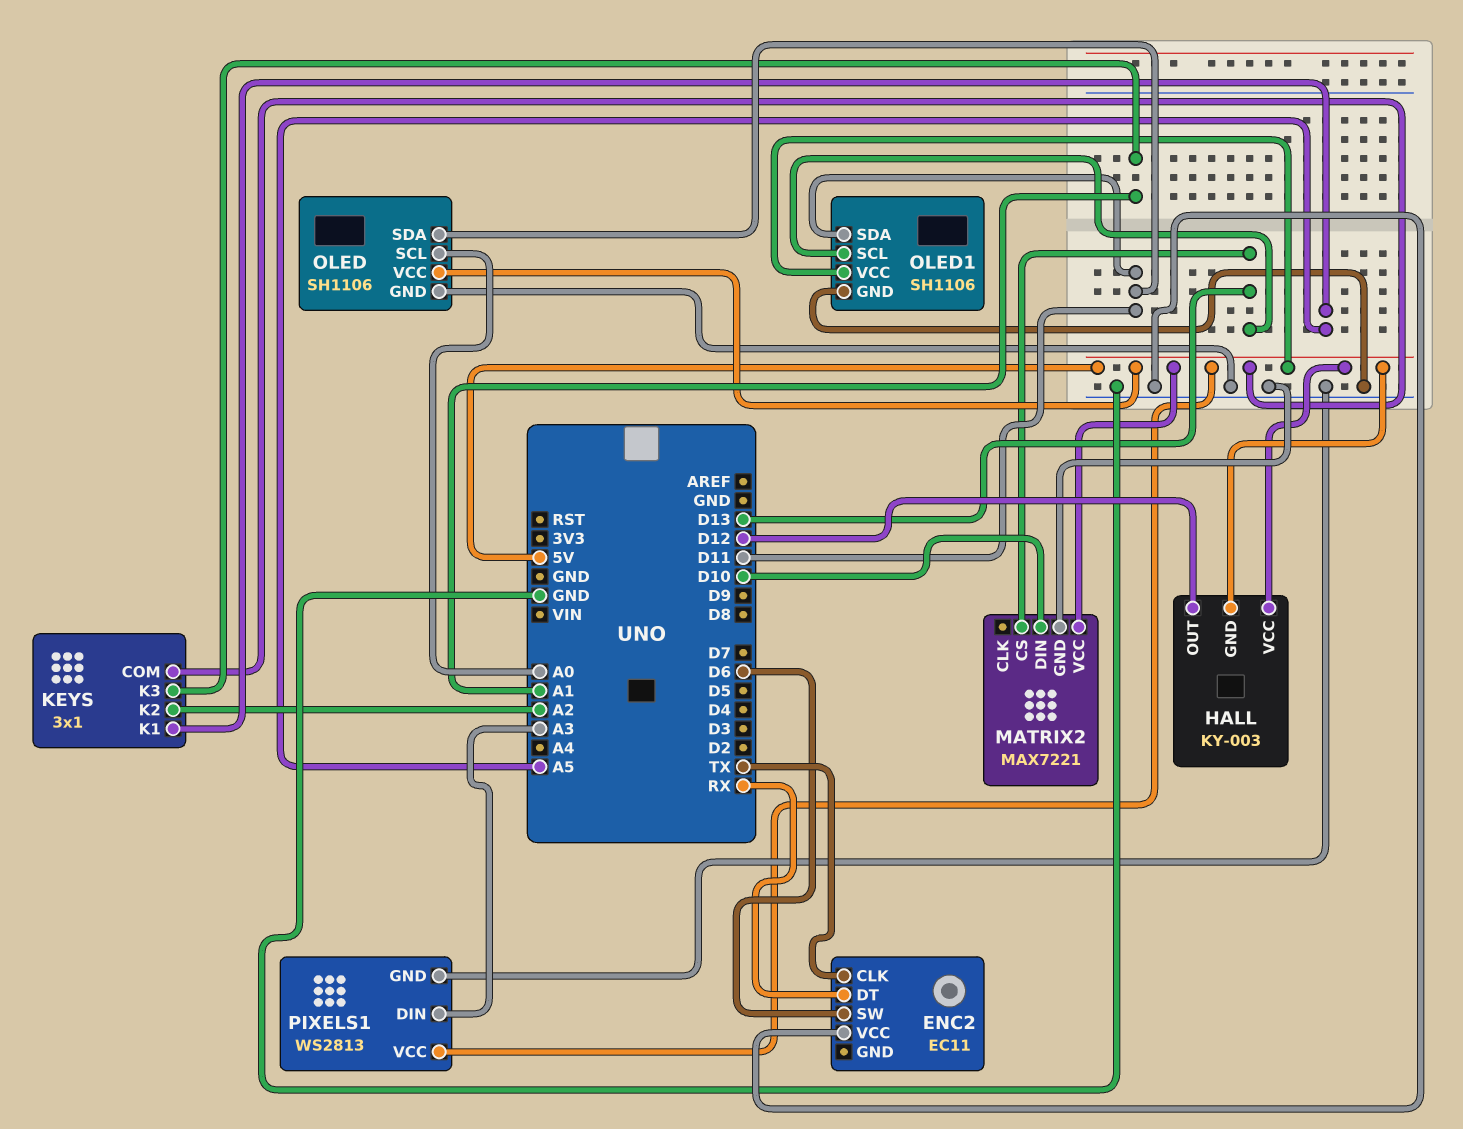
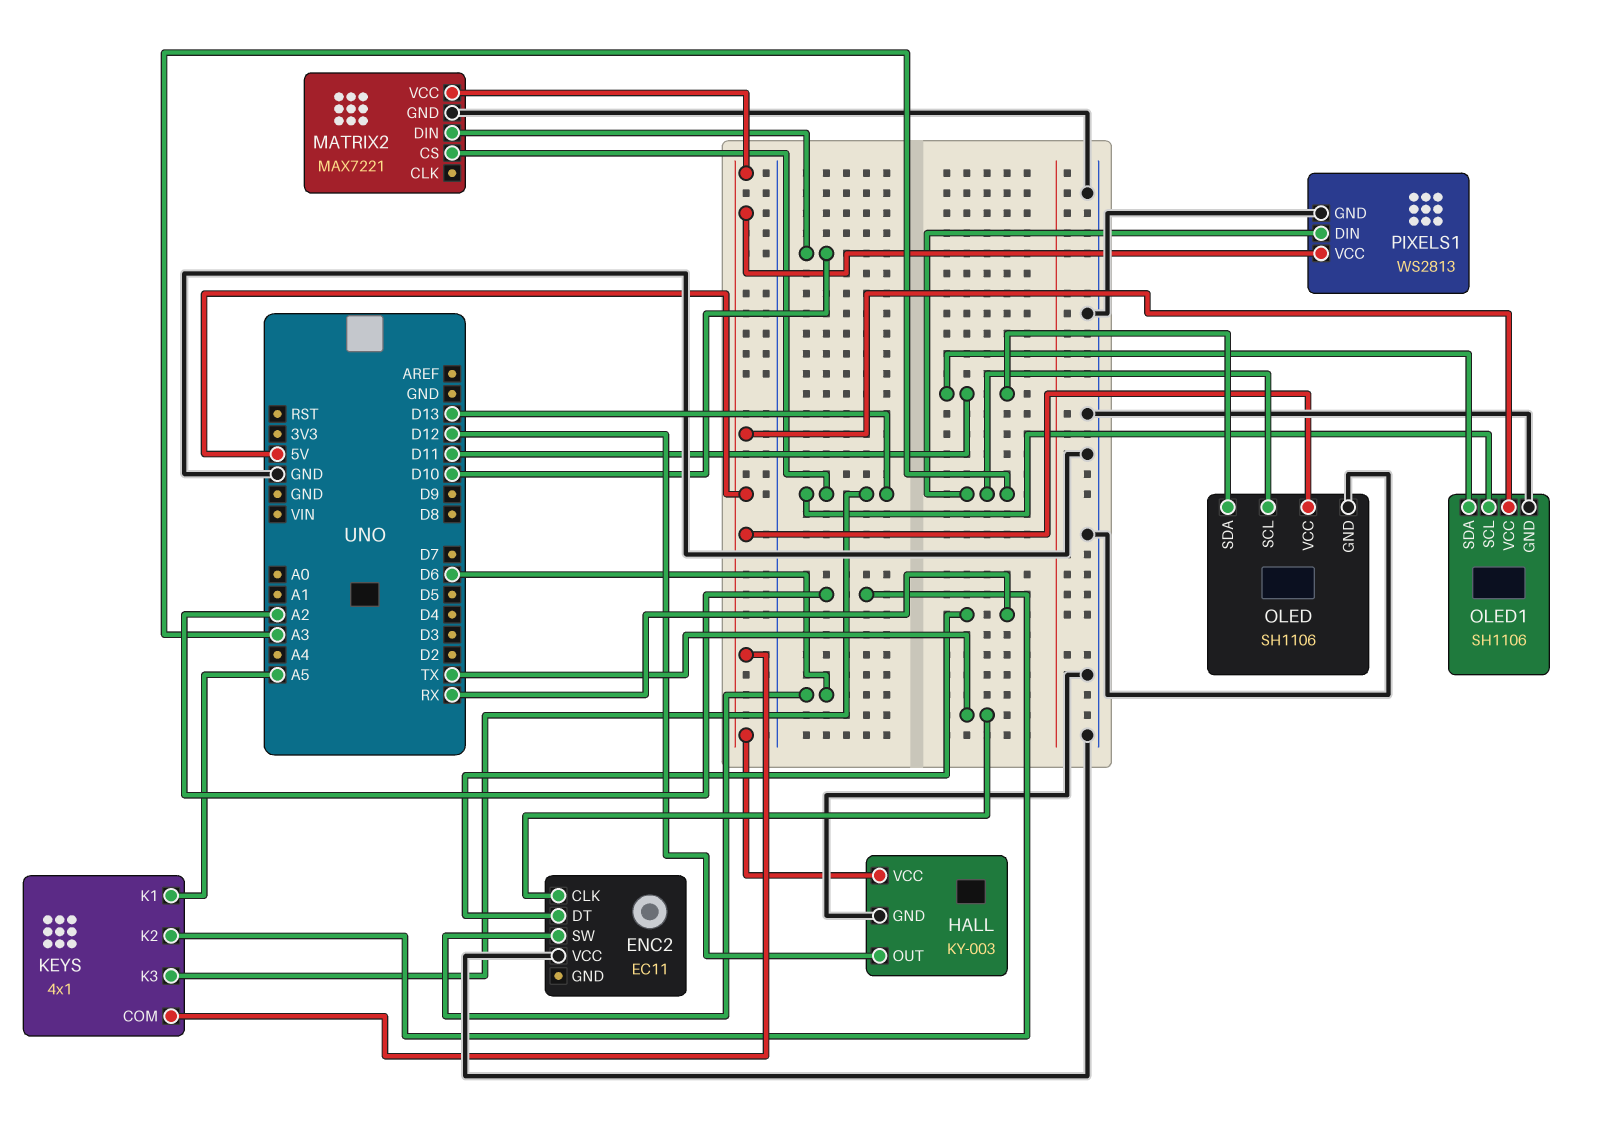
HALL pin GND: 5V -> GND
KEYS: 3x1 -> 4x1
KEYS pin K3: A1 -> D13
OLED pin SCL: A0 -> A3

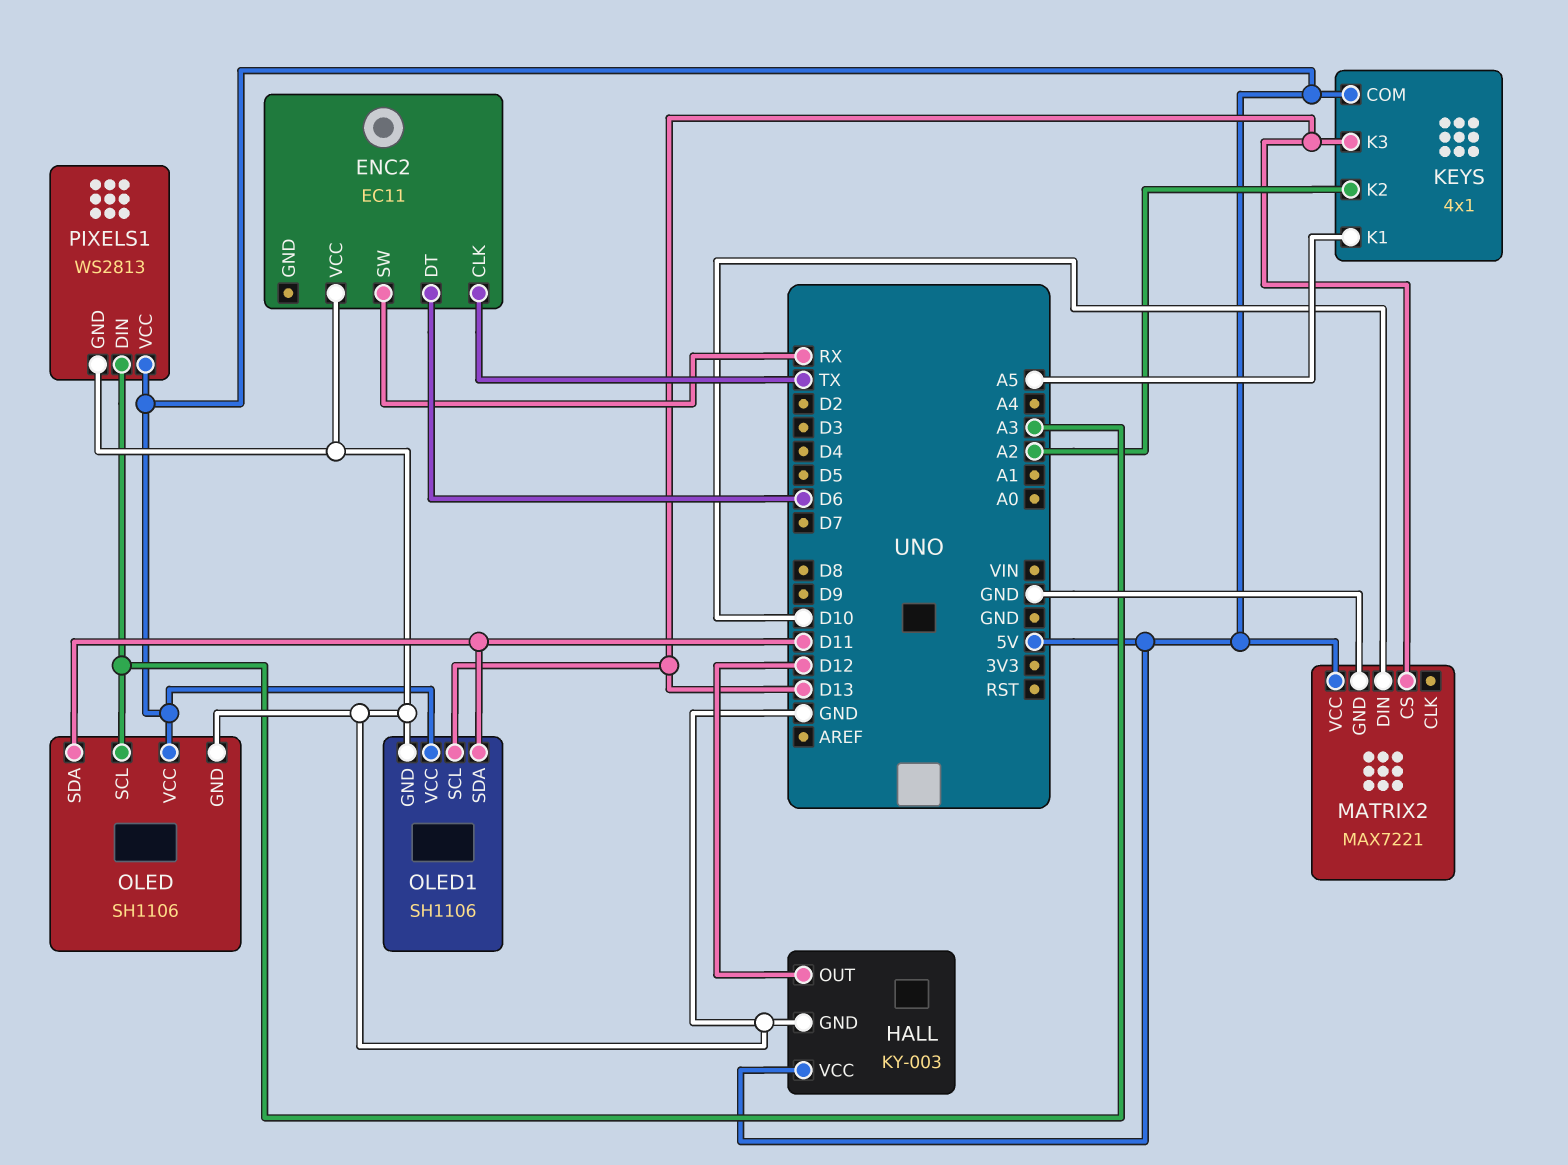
ENC2 pin DT: RX -> D6
ENC2 pin SW: D6 -> RX

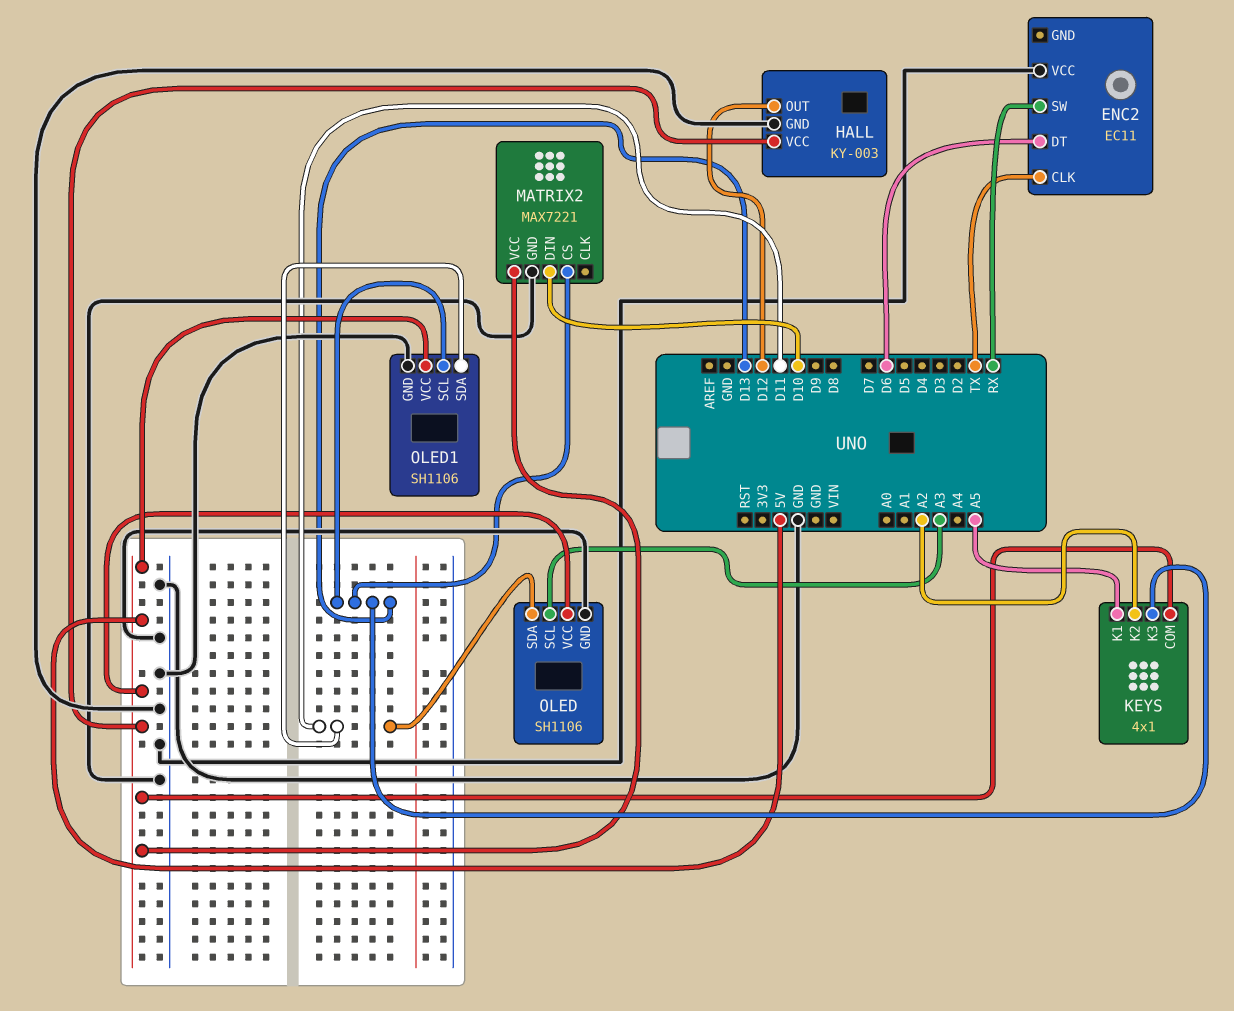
PIXELS1: WS2813 -> none
PIXELS1 pin DIN: A3 -> none
PIXELS1 pin GND: GND -> none
PIXELS1 pin VCC: 5V -> none

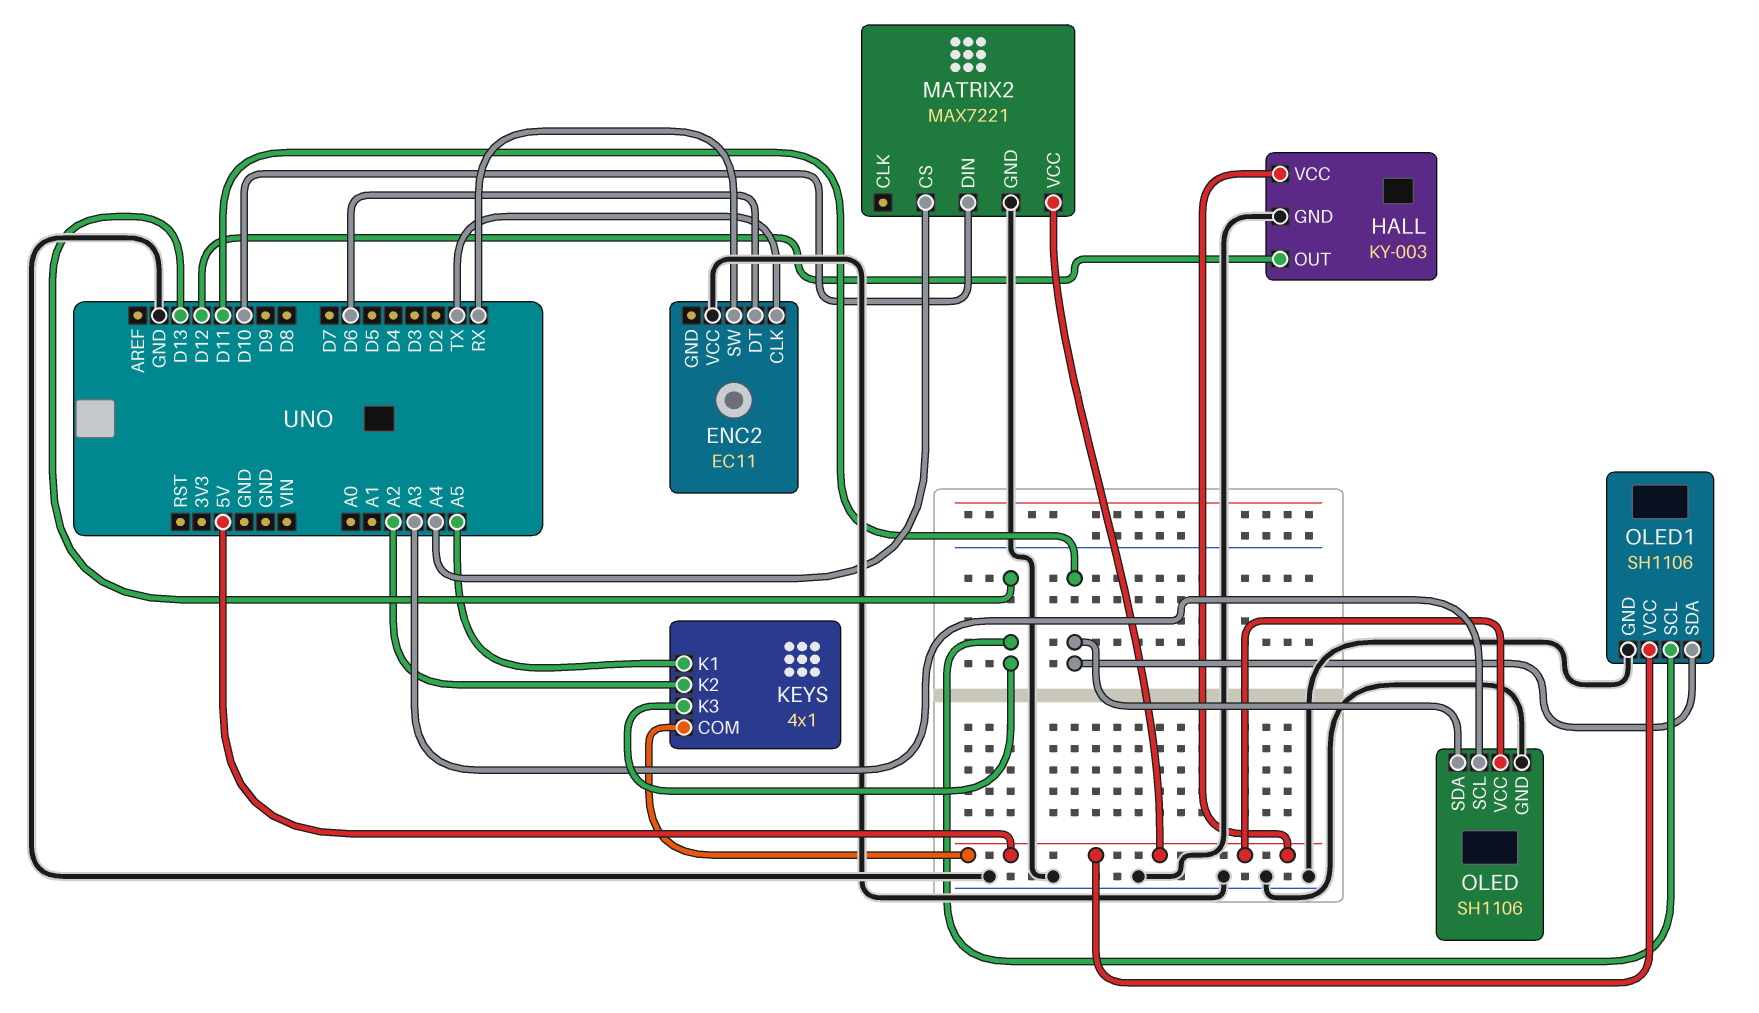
MATRIX2 pin CS: D13 -> A4

